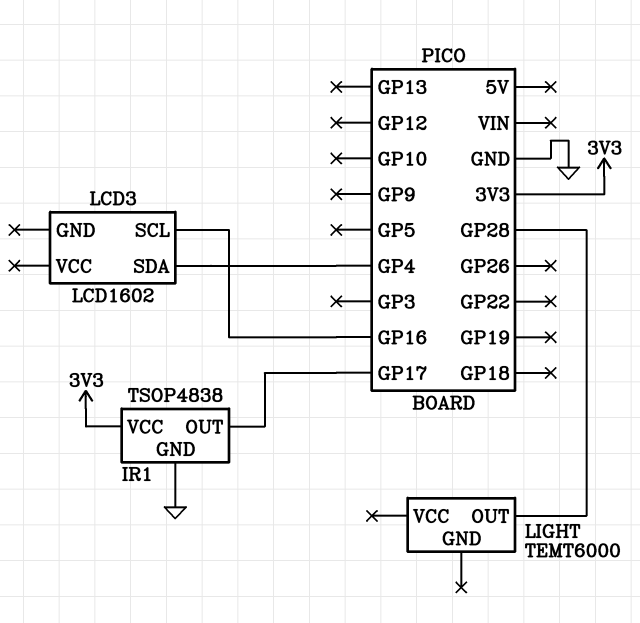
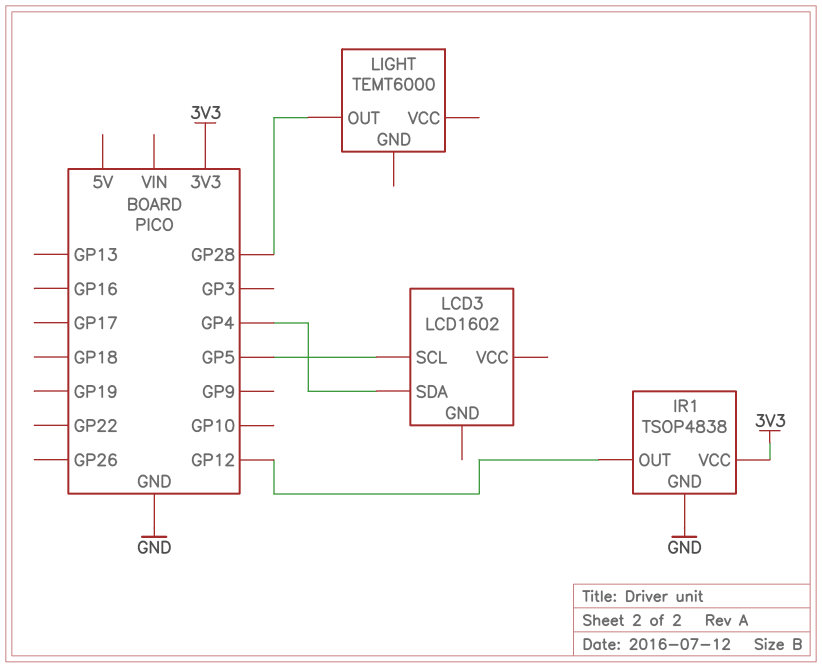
IR1 pin OUT: GP17 -> GP12
LCD3 pin SCL: GP16 -> GP5

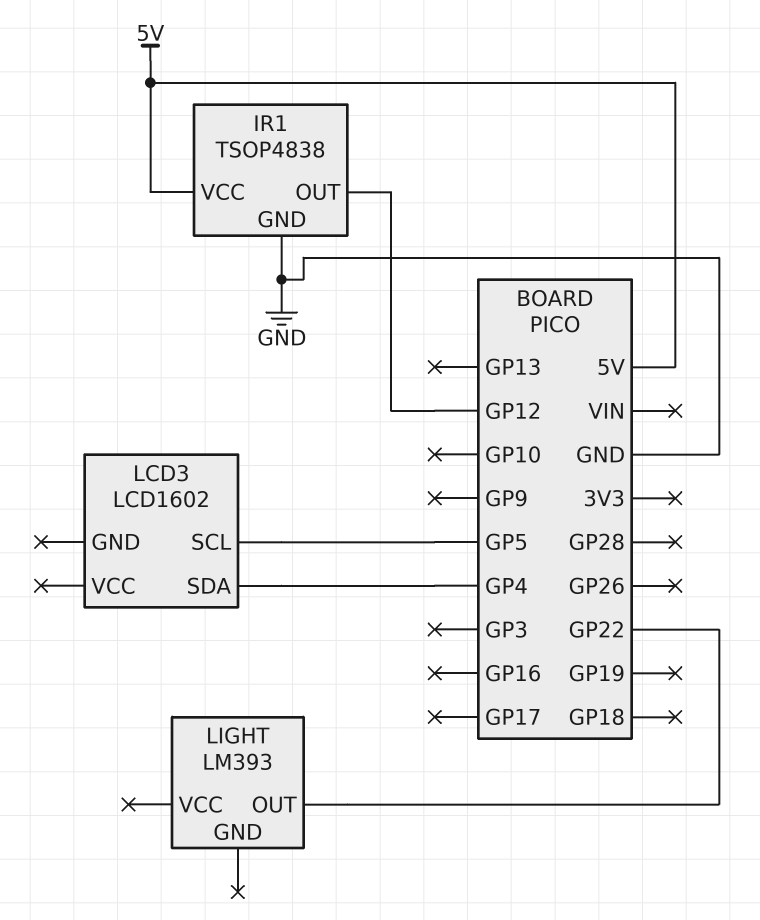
IR1 pin VCC: 3V3 -> 5V
LIGHT: TEMT6000 -> LM393
LIGHT pin OUT: GP28 -> GP22

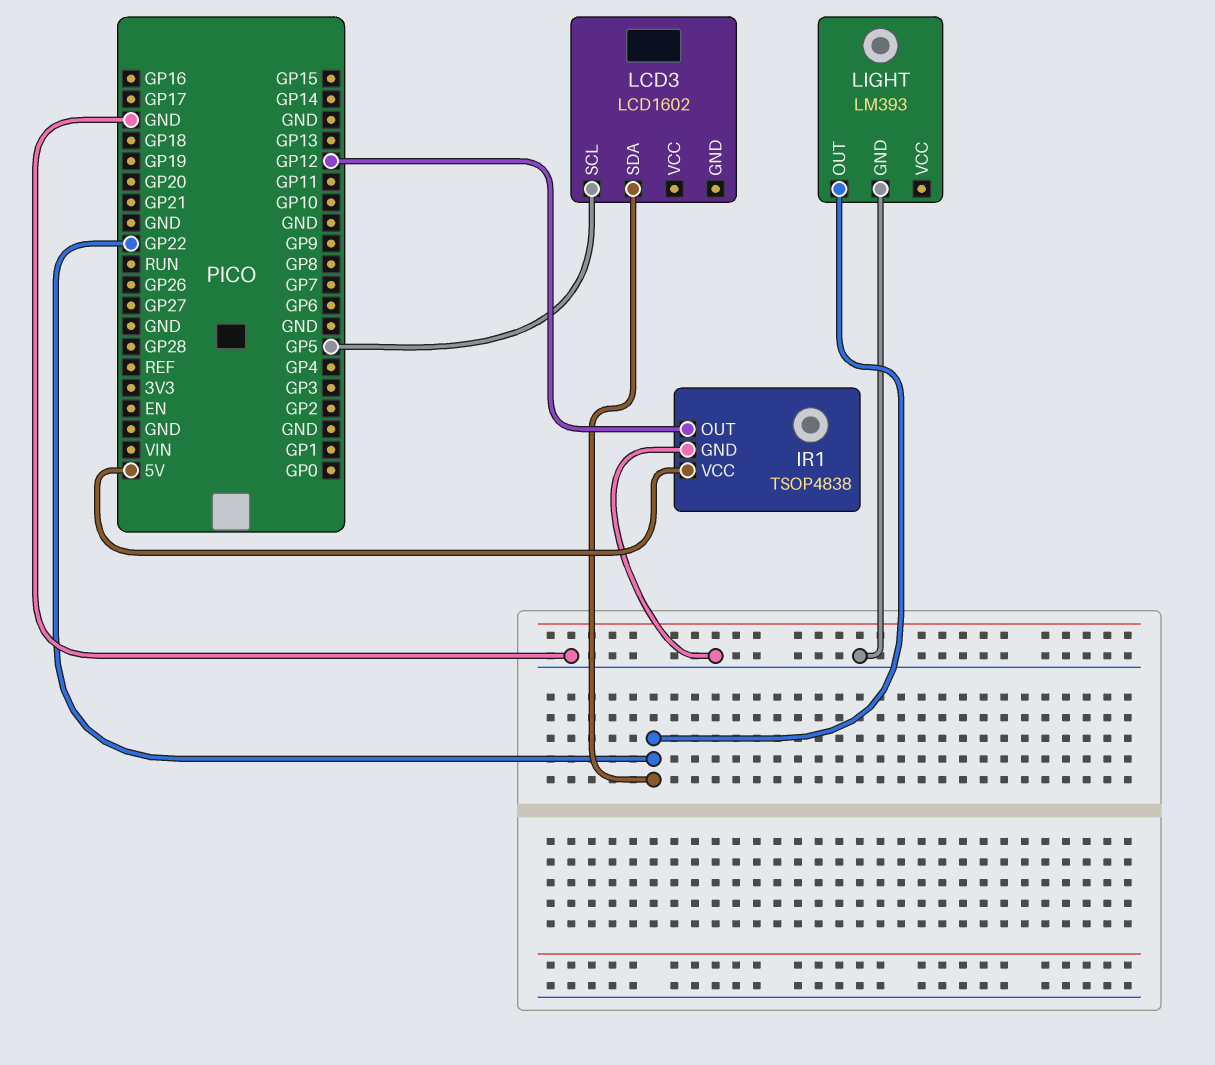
LCD3 pin SDA: GP4 -> GP22
LIGHT pin GND: none -> GND

